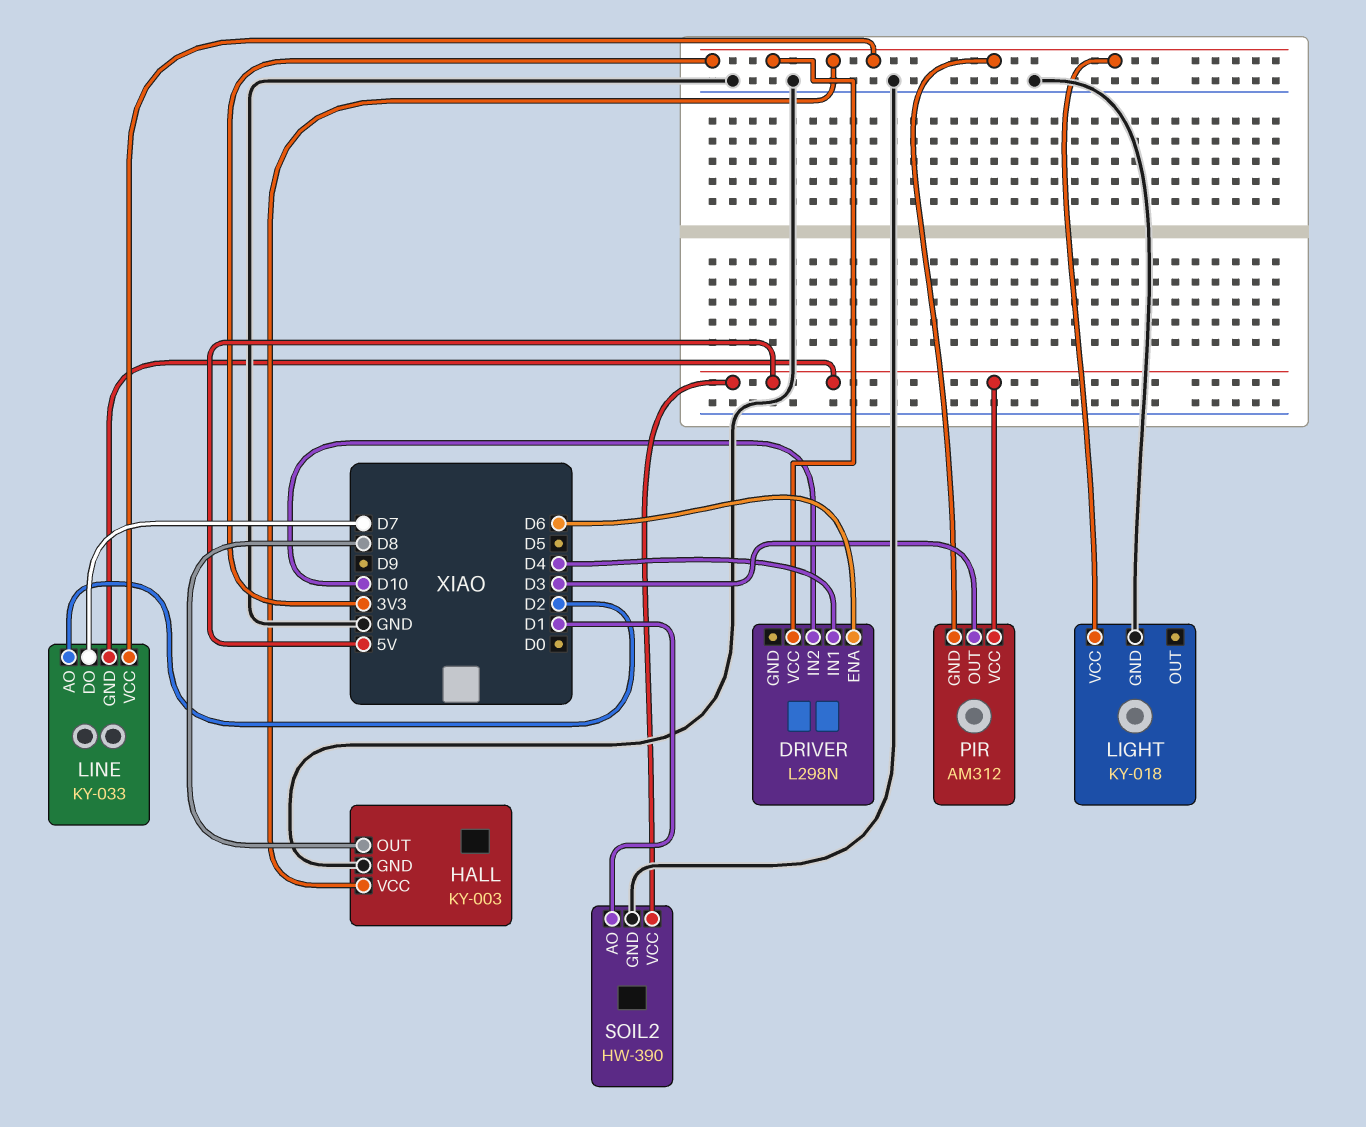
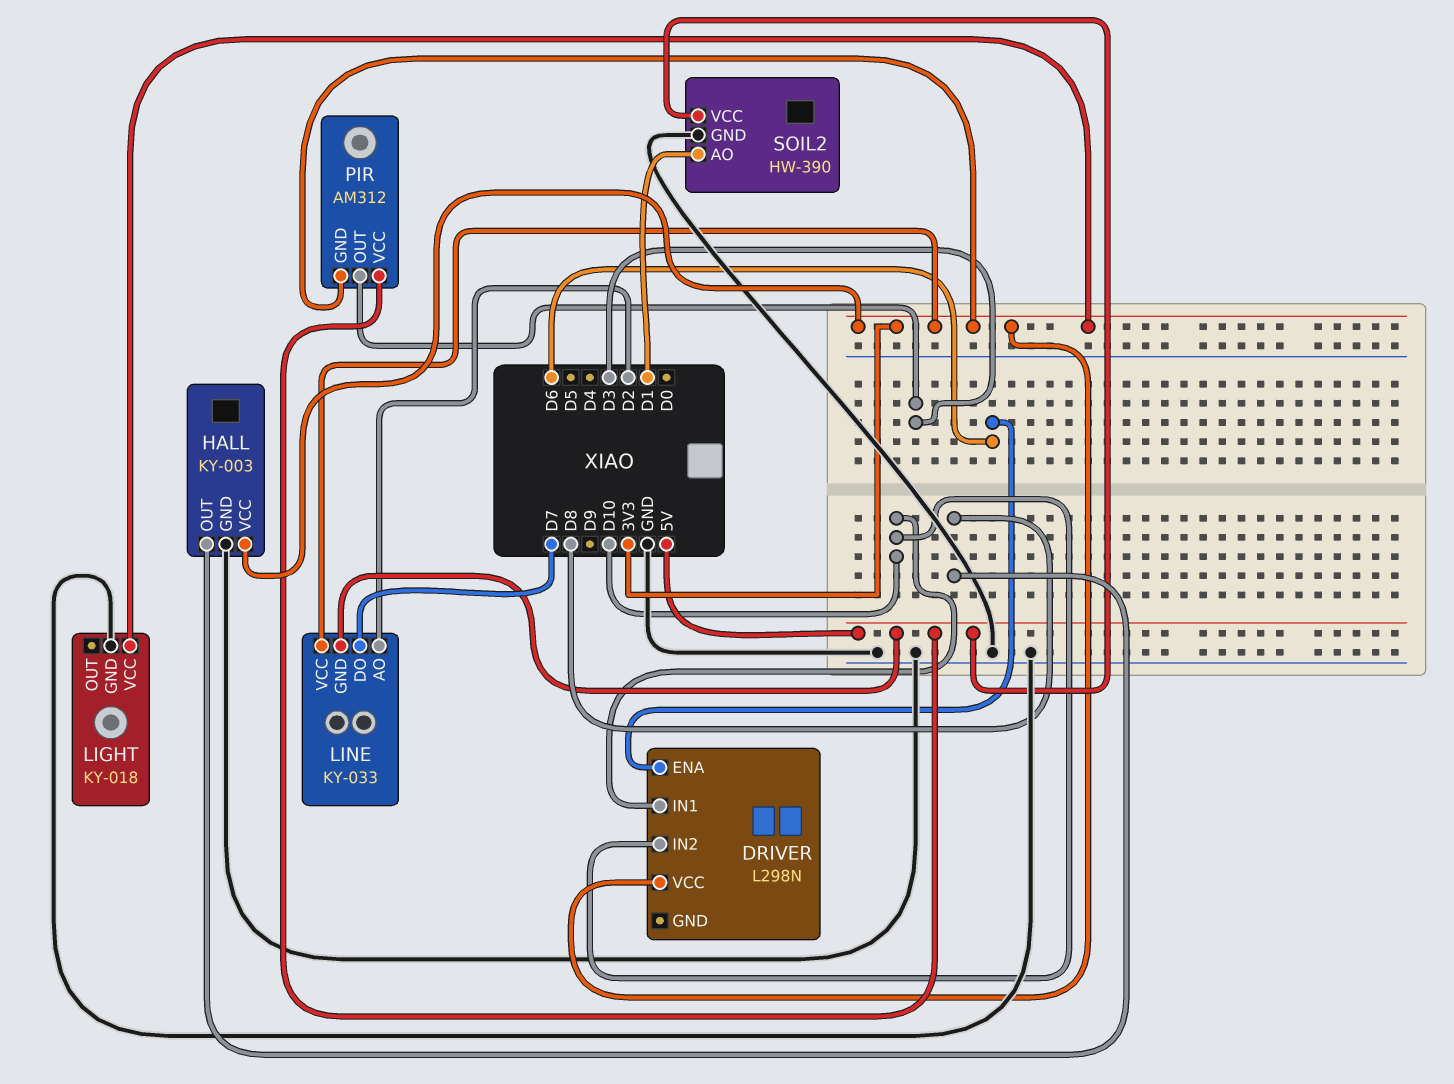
DRIVER pin IN1: D4 -> D10

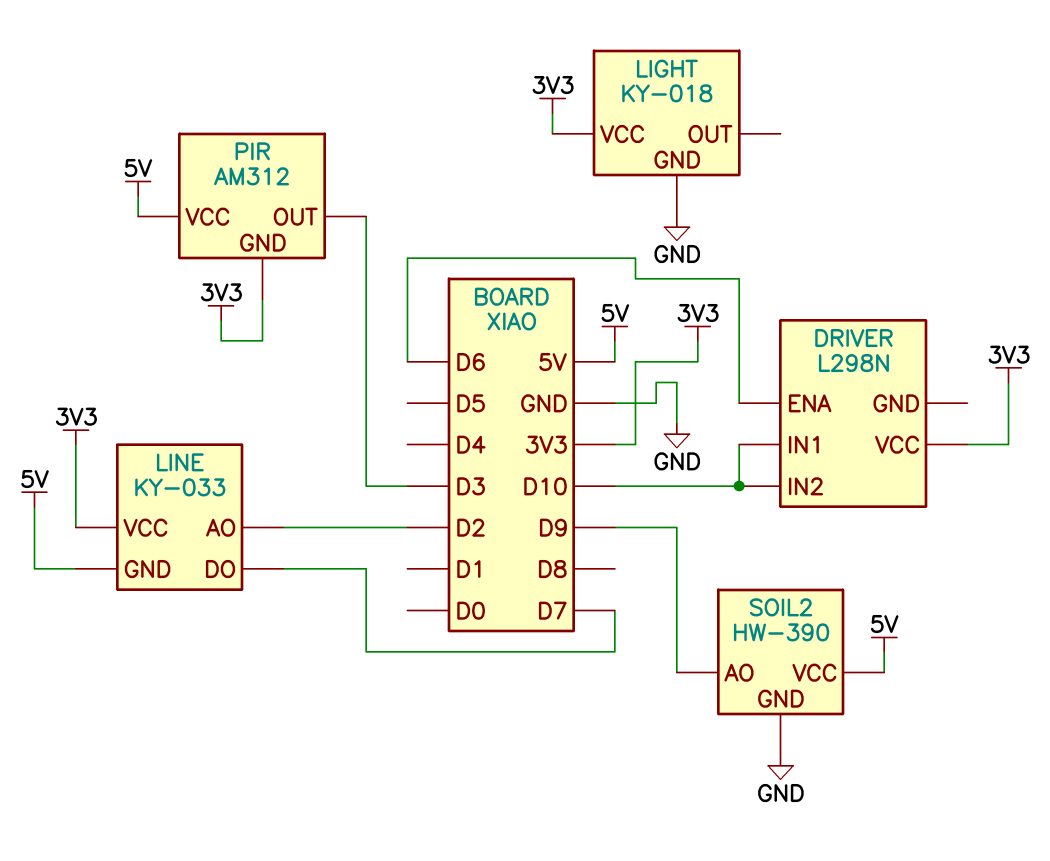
HALL: KY-003 -> none
HALL pin GND: GND -> none
HALL pin OUT: D8 -> none
HALL pin VCC: 3V3 -> none
SOIL2 pin AO: D1 -> D9

